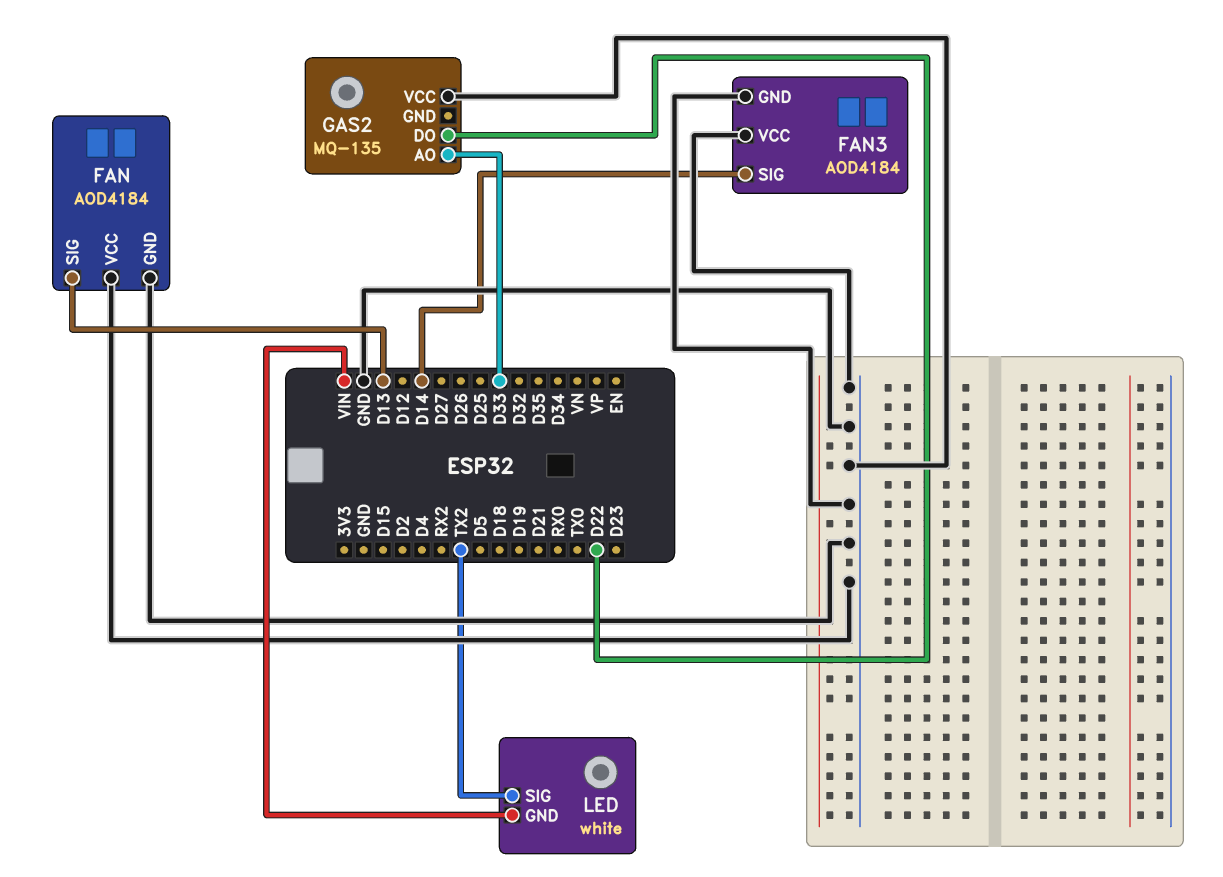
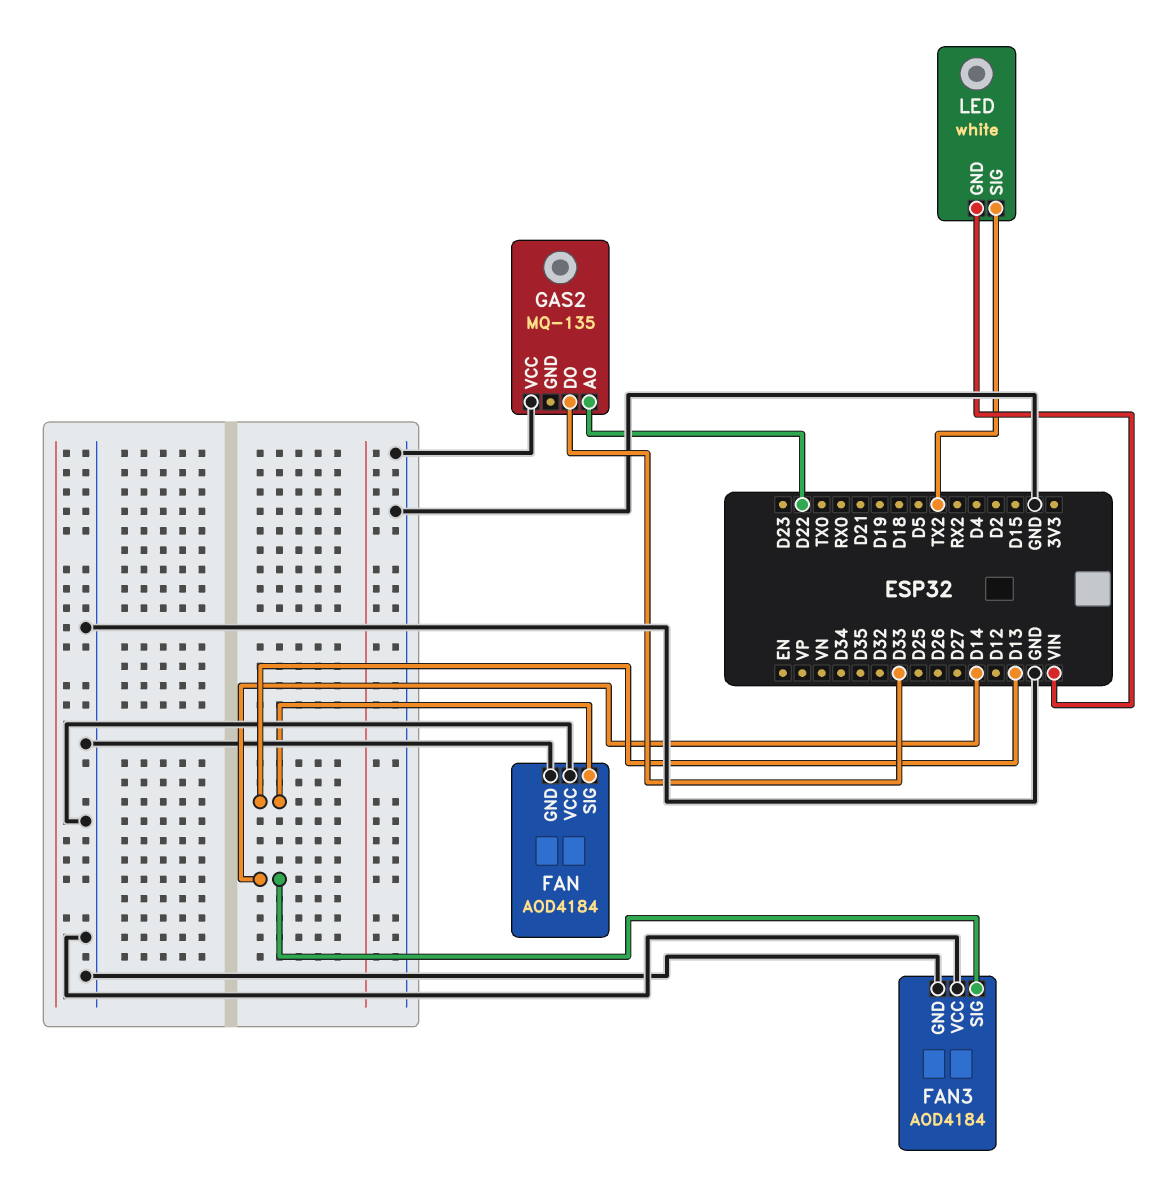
GAS2 pin AO: D33 -> D22
GAS2 pin DO: D22 -> D33

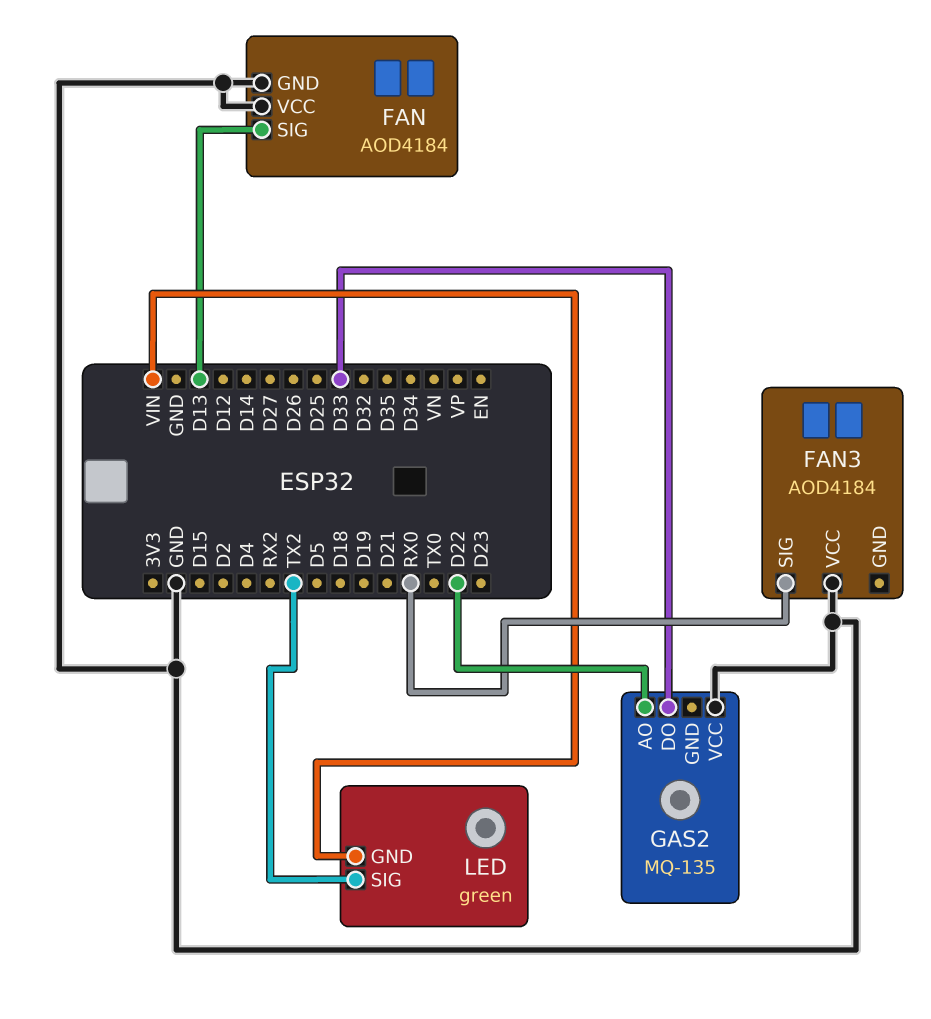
FAN3 pin GND: GND -> none
FAN3 pin SIG: D14 -> RX0
LED: white -> green

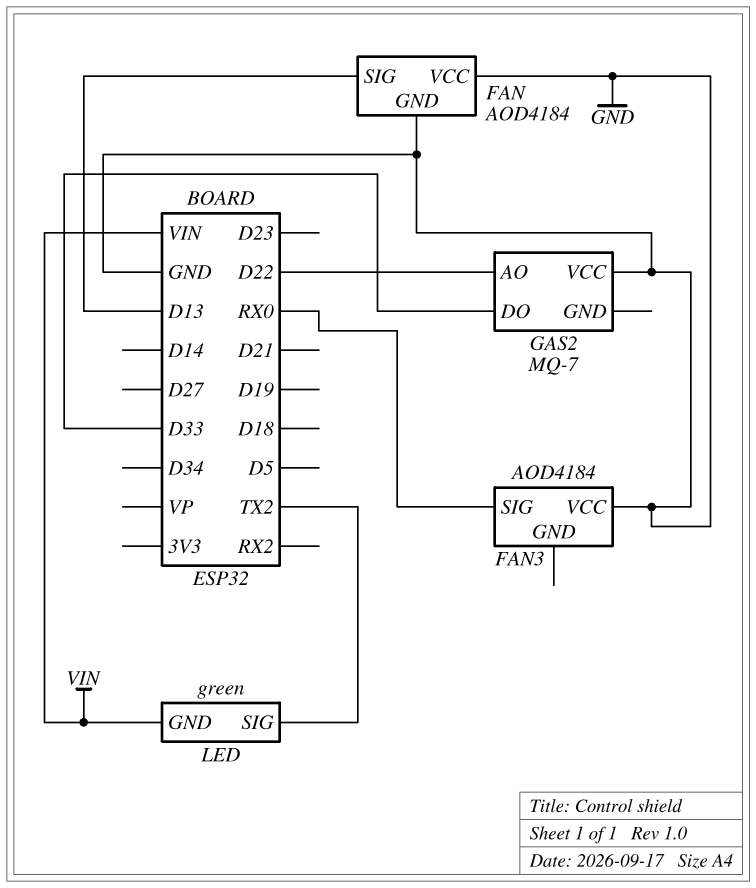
GAS2: MQ-135 -> MQ-7

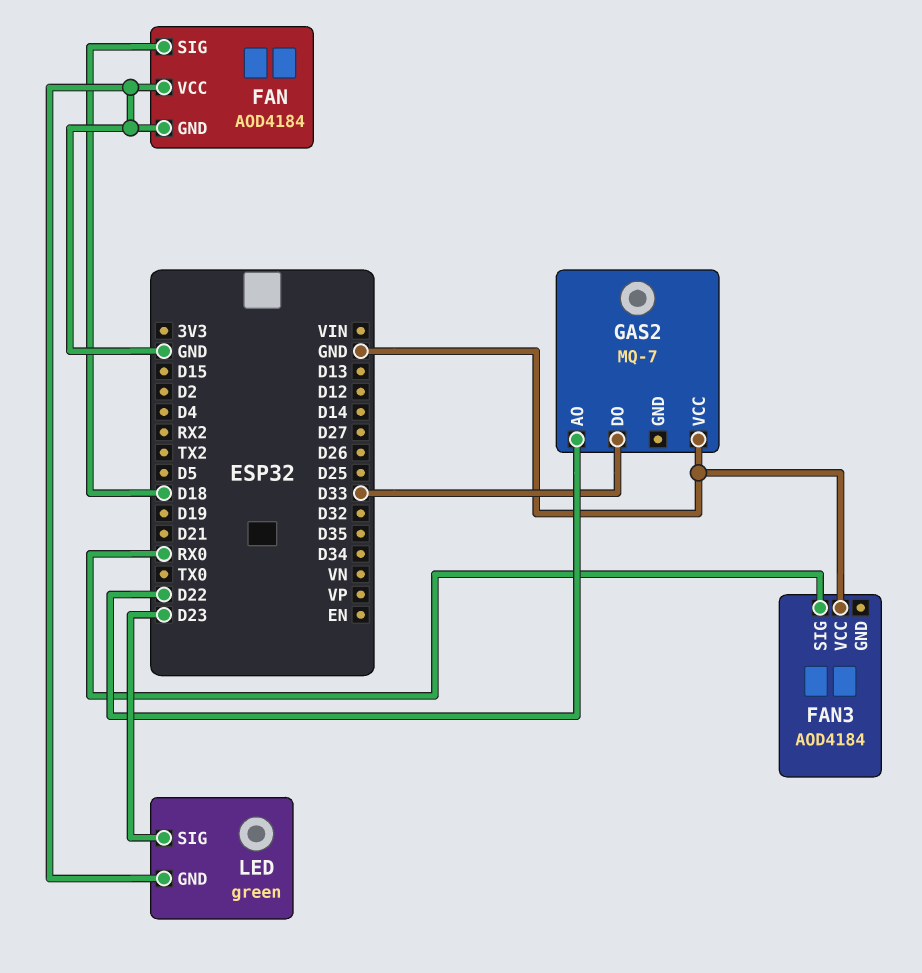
FAN pin SIG: D13 -> D18
LED pin GND: VIN -> GND
LED pin SIG: TX2 -> D23

